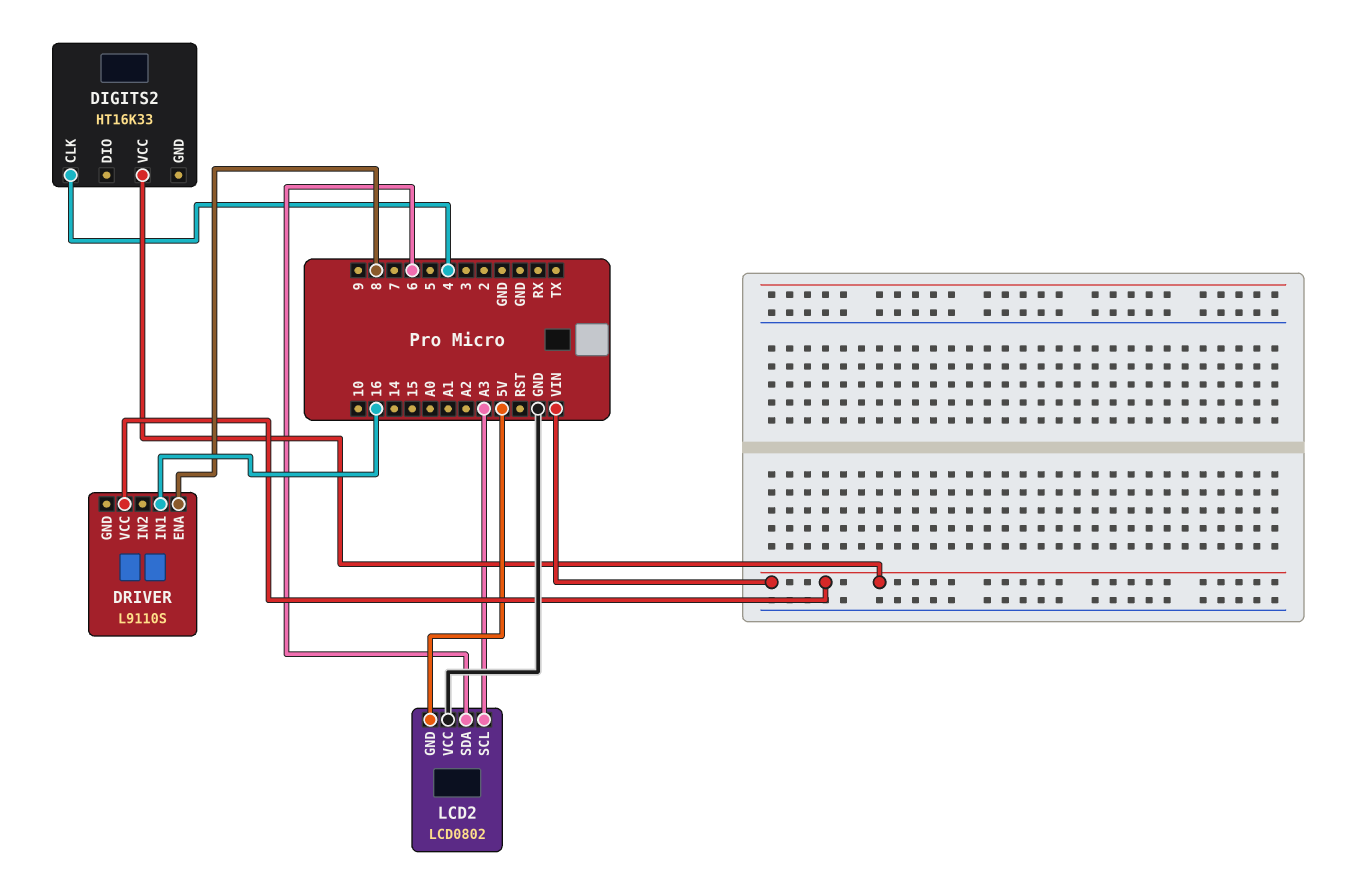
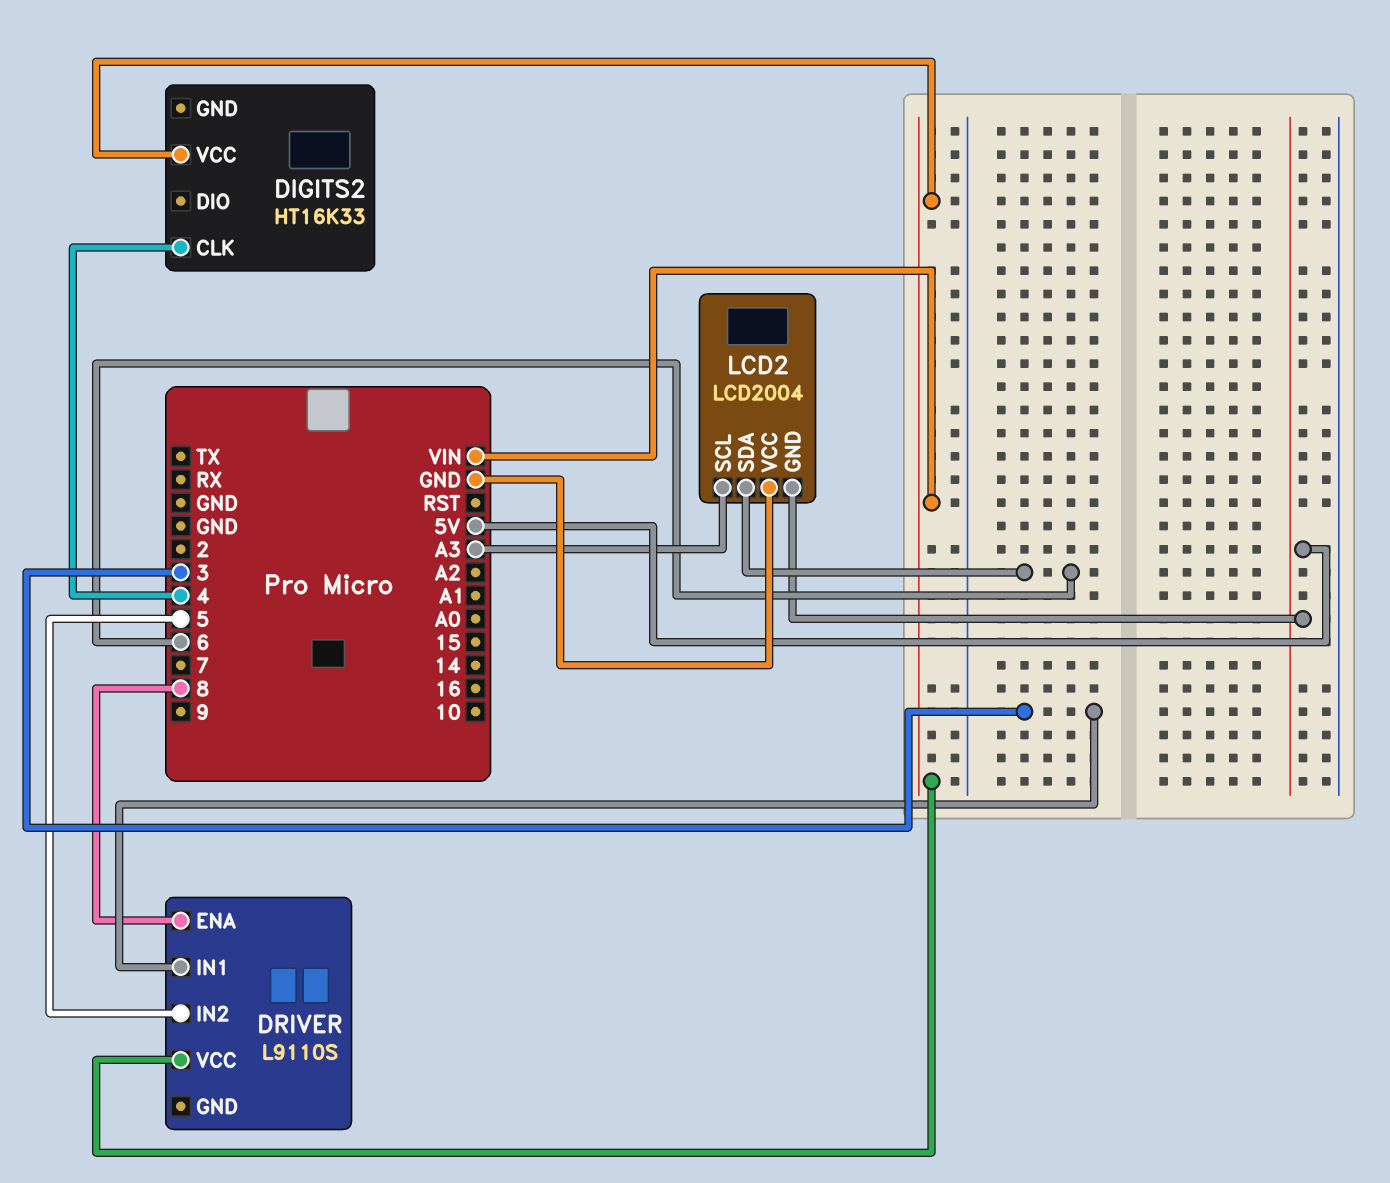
DRIVER pin IN1: 16 -> 3
DRIVER pin IN2: none -> 5
LCD2: LCD0802 -> LCD2004

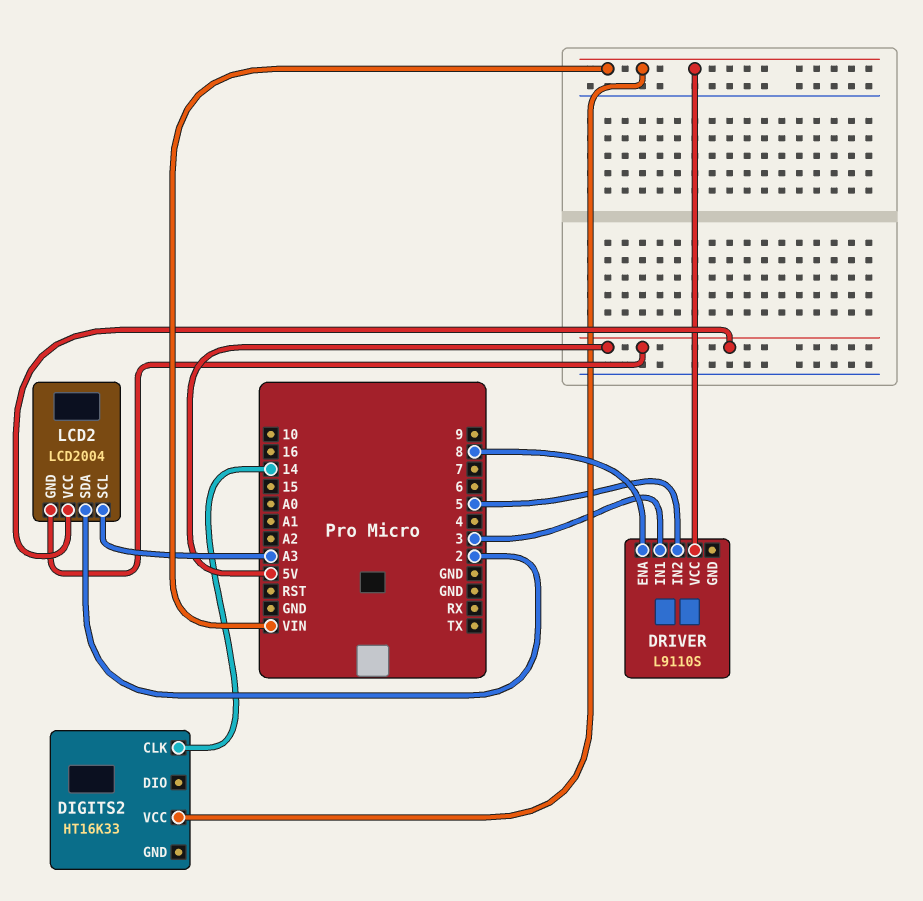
DIGITS2 pin CLK: 4 -> 14
LCD2 pin SDA: 6 -> 2
LCD2 pin VCC: GND -> 5V

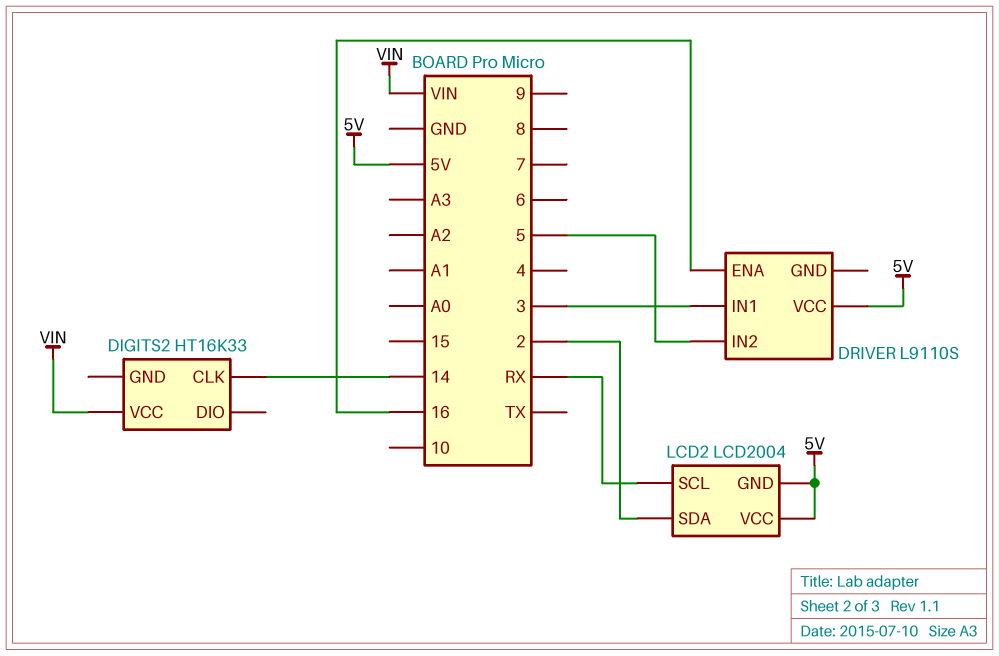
DRIVER pin ENA: 8 -> 16
DRIVER pin VCC: VIN -> 5V
LCD2 pin SCL: A3 -> RX

